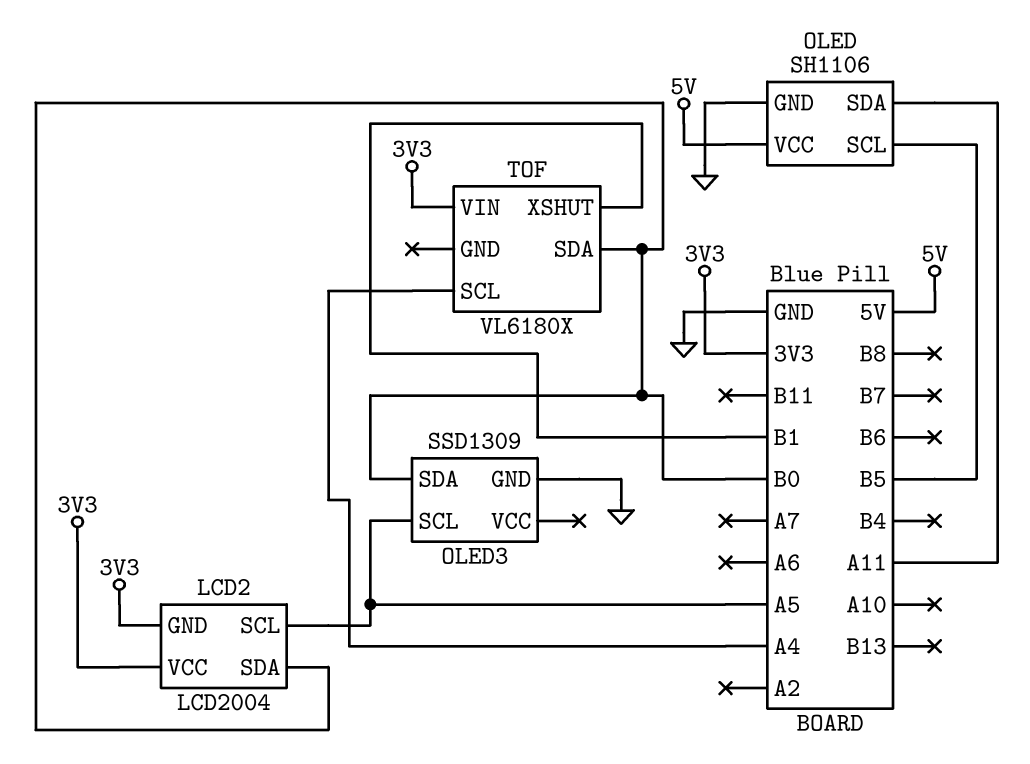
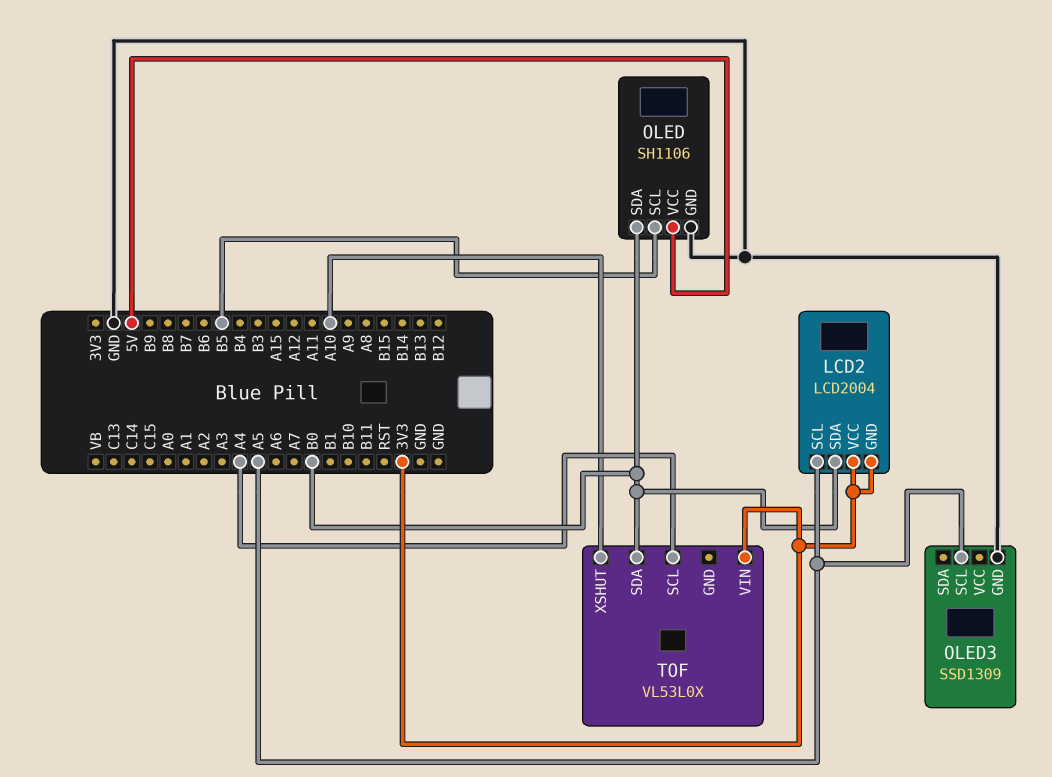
OLED pin SDA: A11 -> B0
OLED3 pin SDA: B0 -> none
TOF: VL6180X -> VL53L0X
TOF pin XSHUT: B1 -> A10

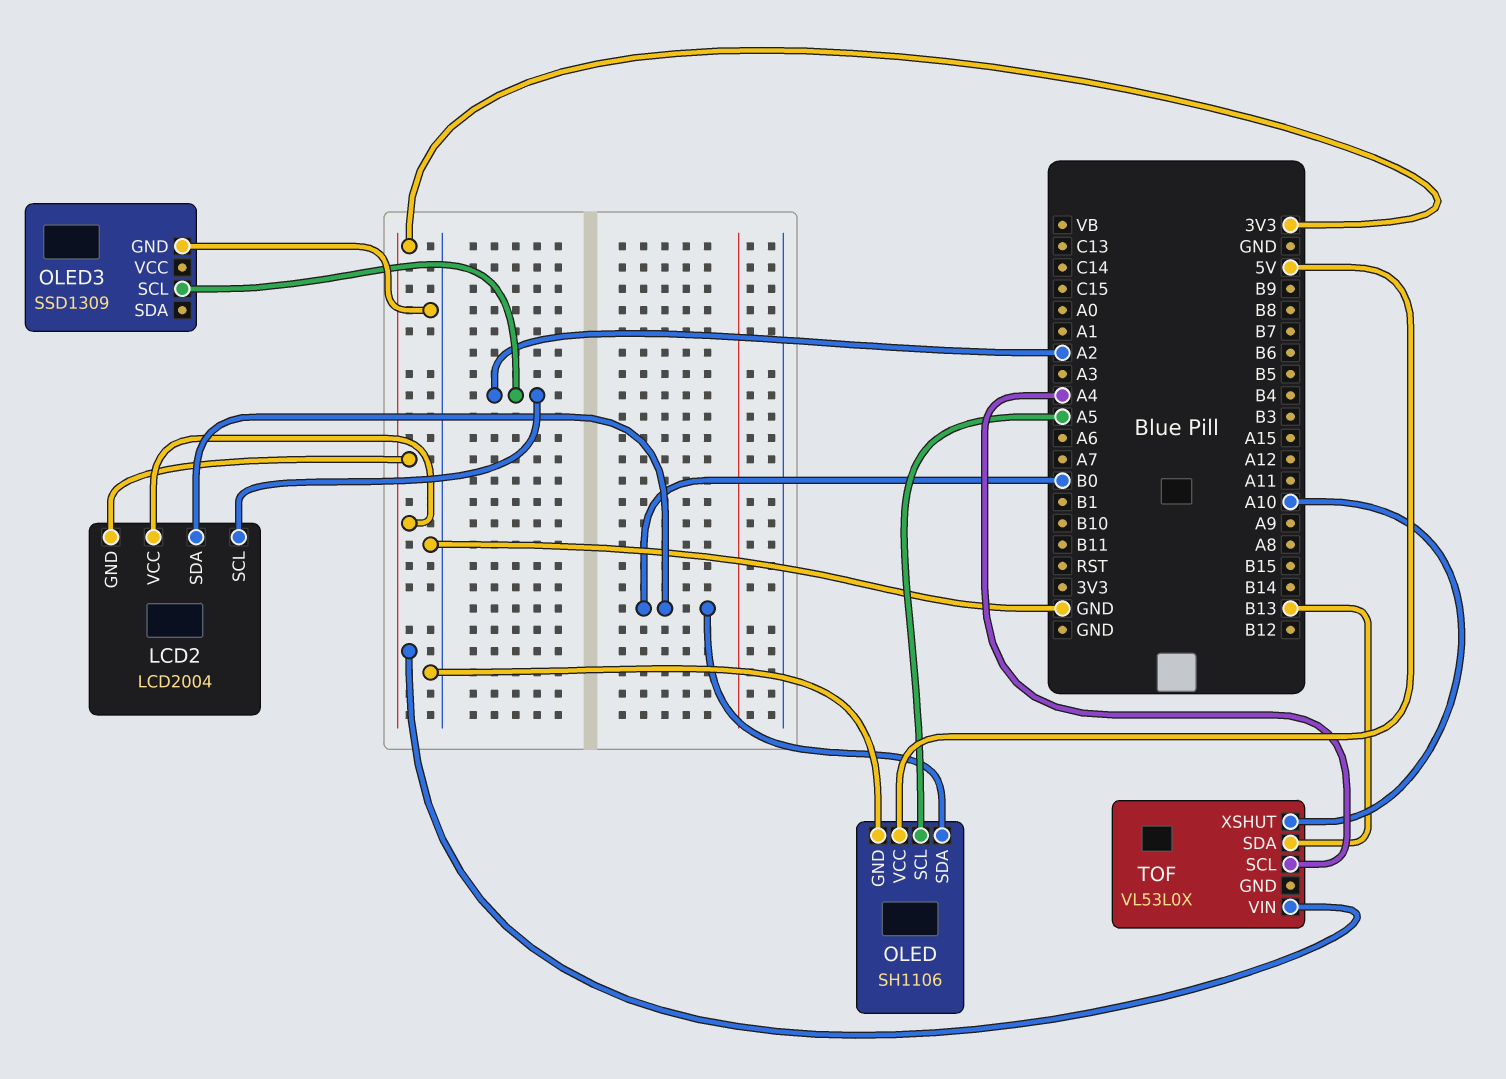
LCD2 pin SCL: A5 -> A2
OLED pin SCL: B5 -> A5
OLED3 pin SCL: A5 -> A2
TOF pin SDA: B0 -> B13

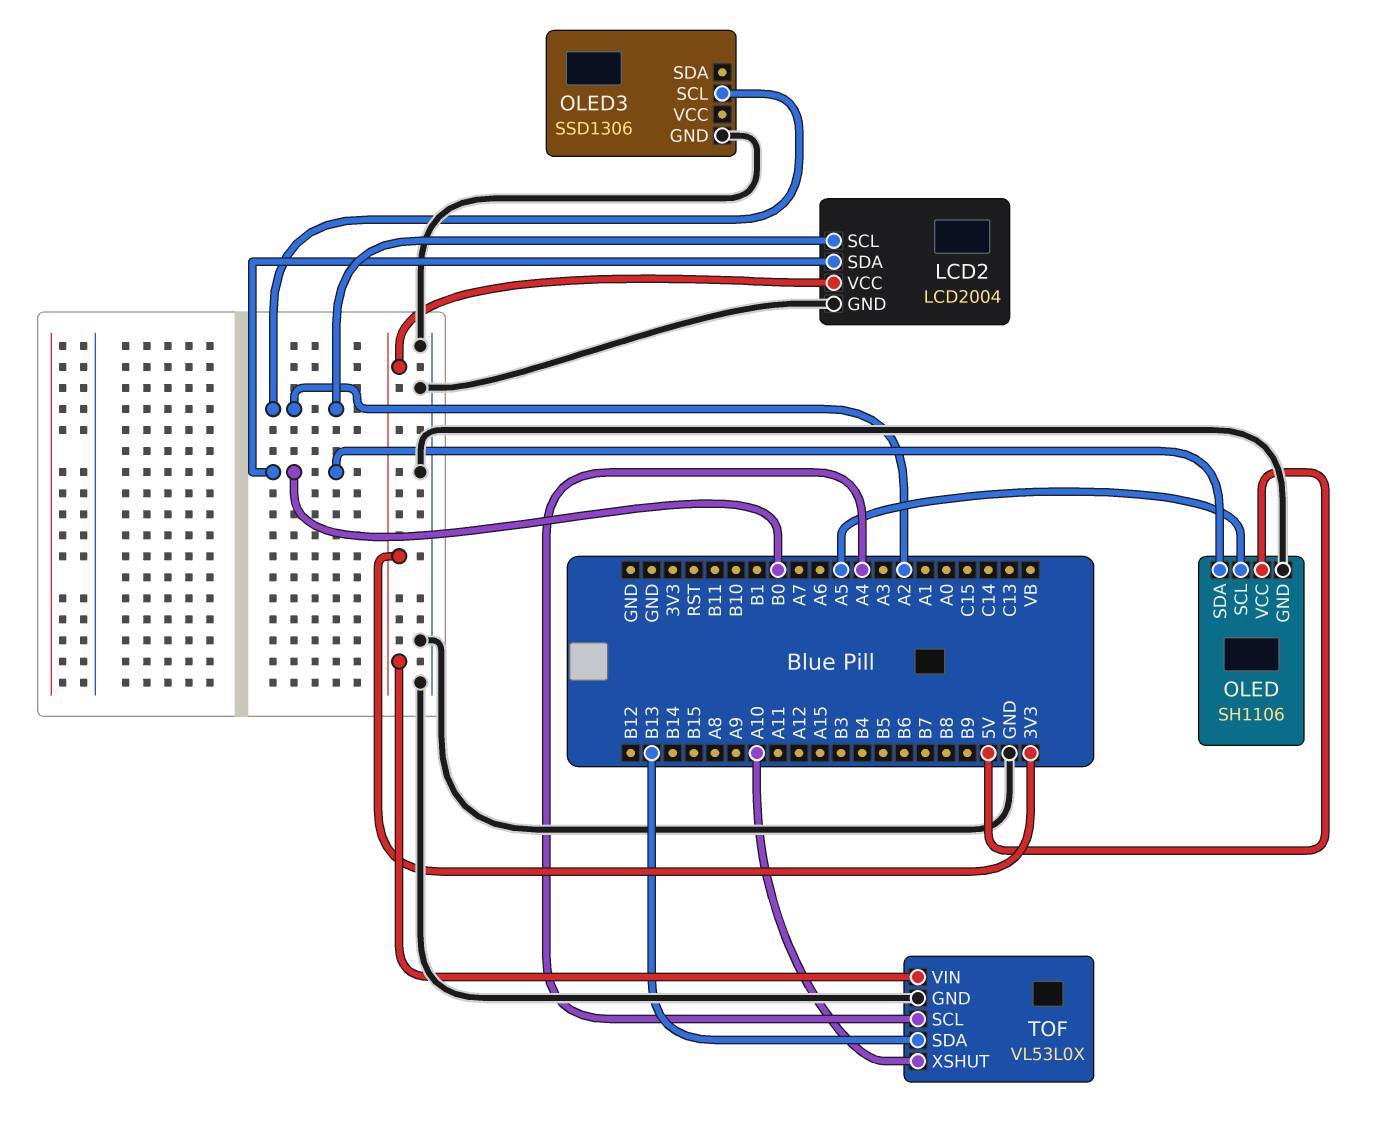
LCD2 pin GND: 3V3 -> GND
OLED3: SSD1309 -> SSD1306
TOF pin GND: none -> GND

